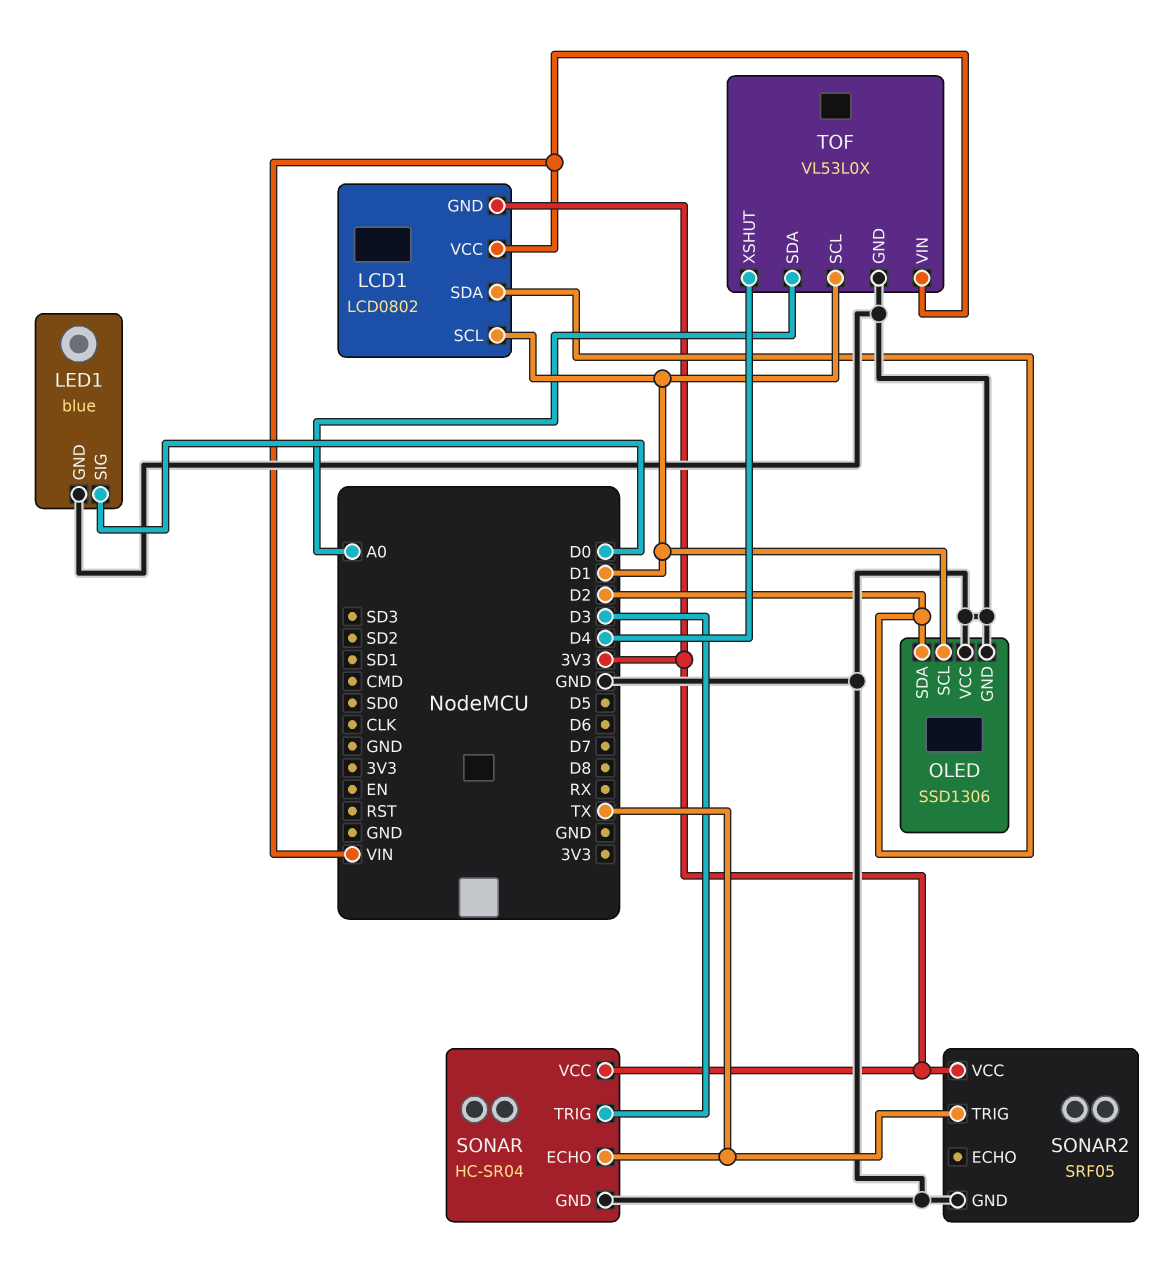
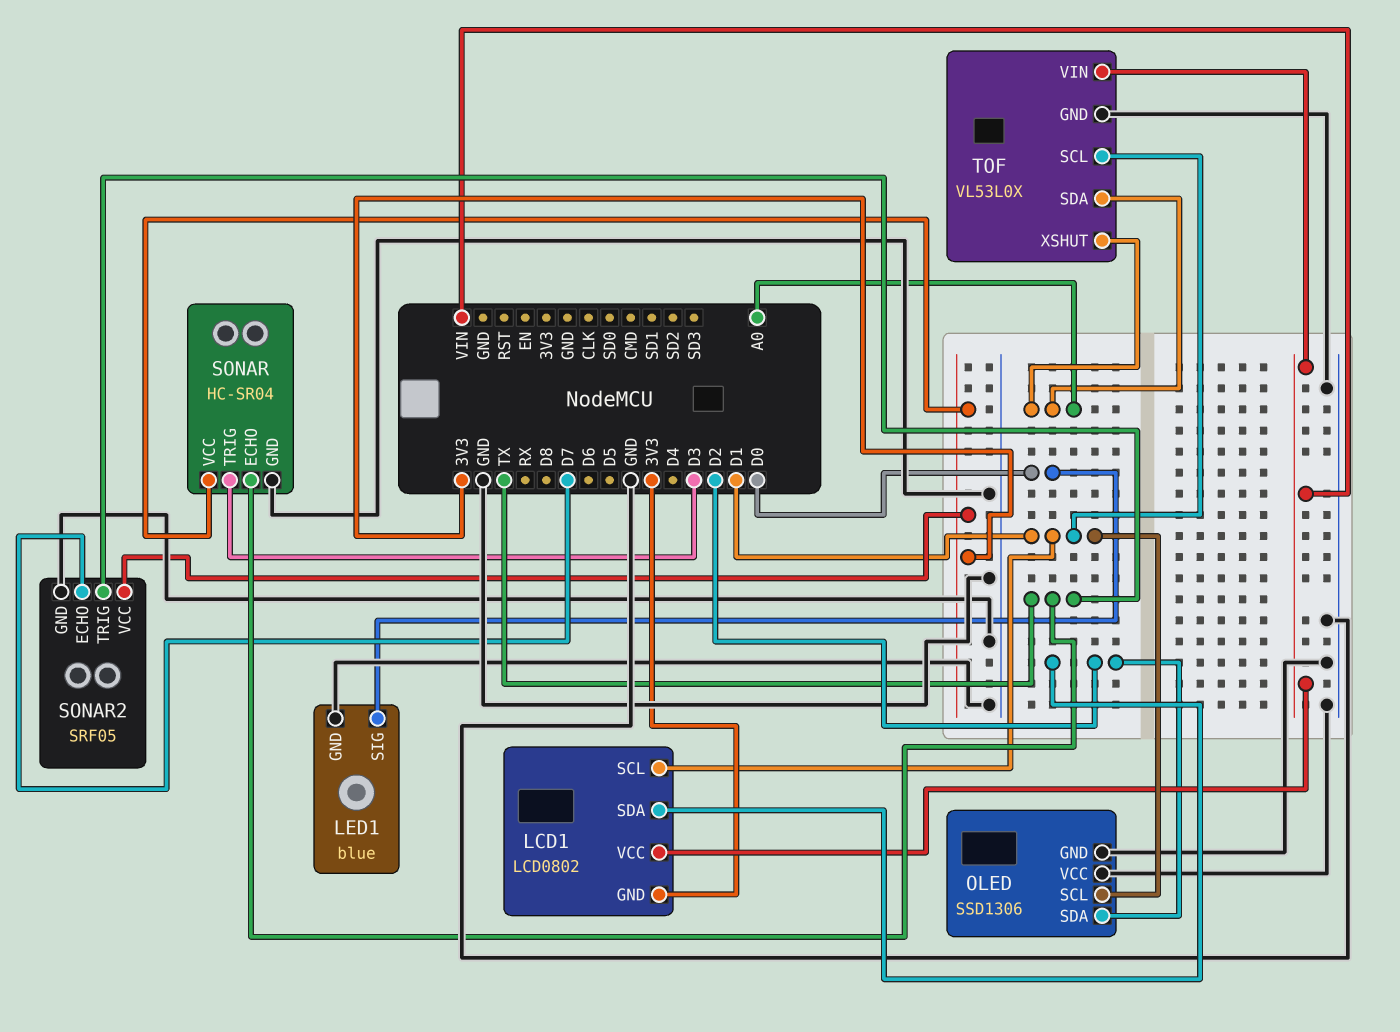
SONAR2 pin ECHO: none -> D7
TOF pin XSHUT: D4 -> A0

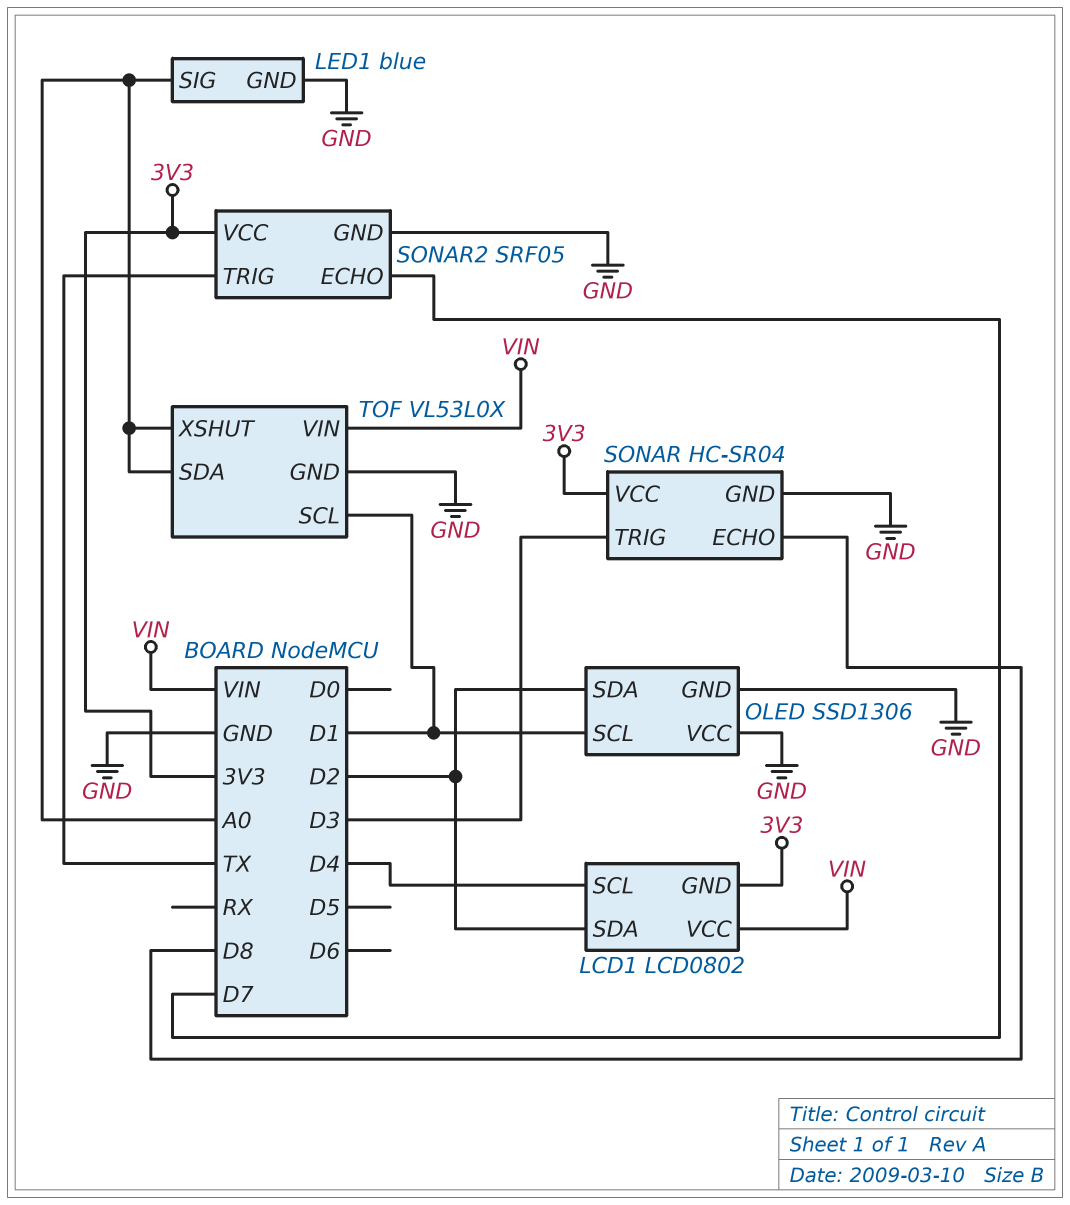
LCD1 pin SCL: D1 -> D4
LED1 pin SIG: D0 -> A0
SONAR pin ECHO: TX -> D8

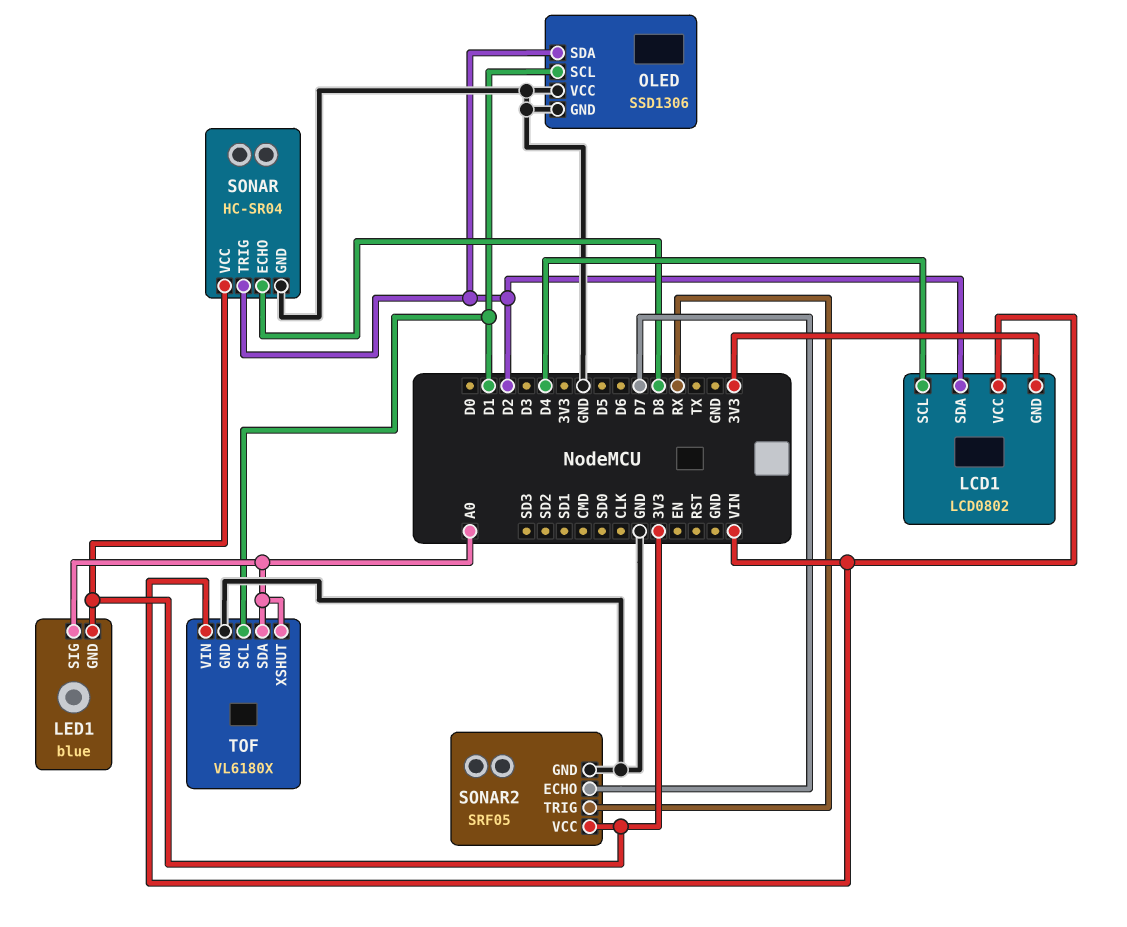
LED1 pin GND: GND -> 3V3
SONAR pin TRIG: D3 -> D2
SONAR2 pin TRIG: TX -> RX
TOF: VL53L0X -> VL6180X

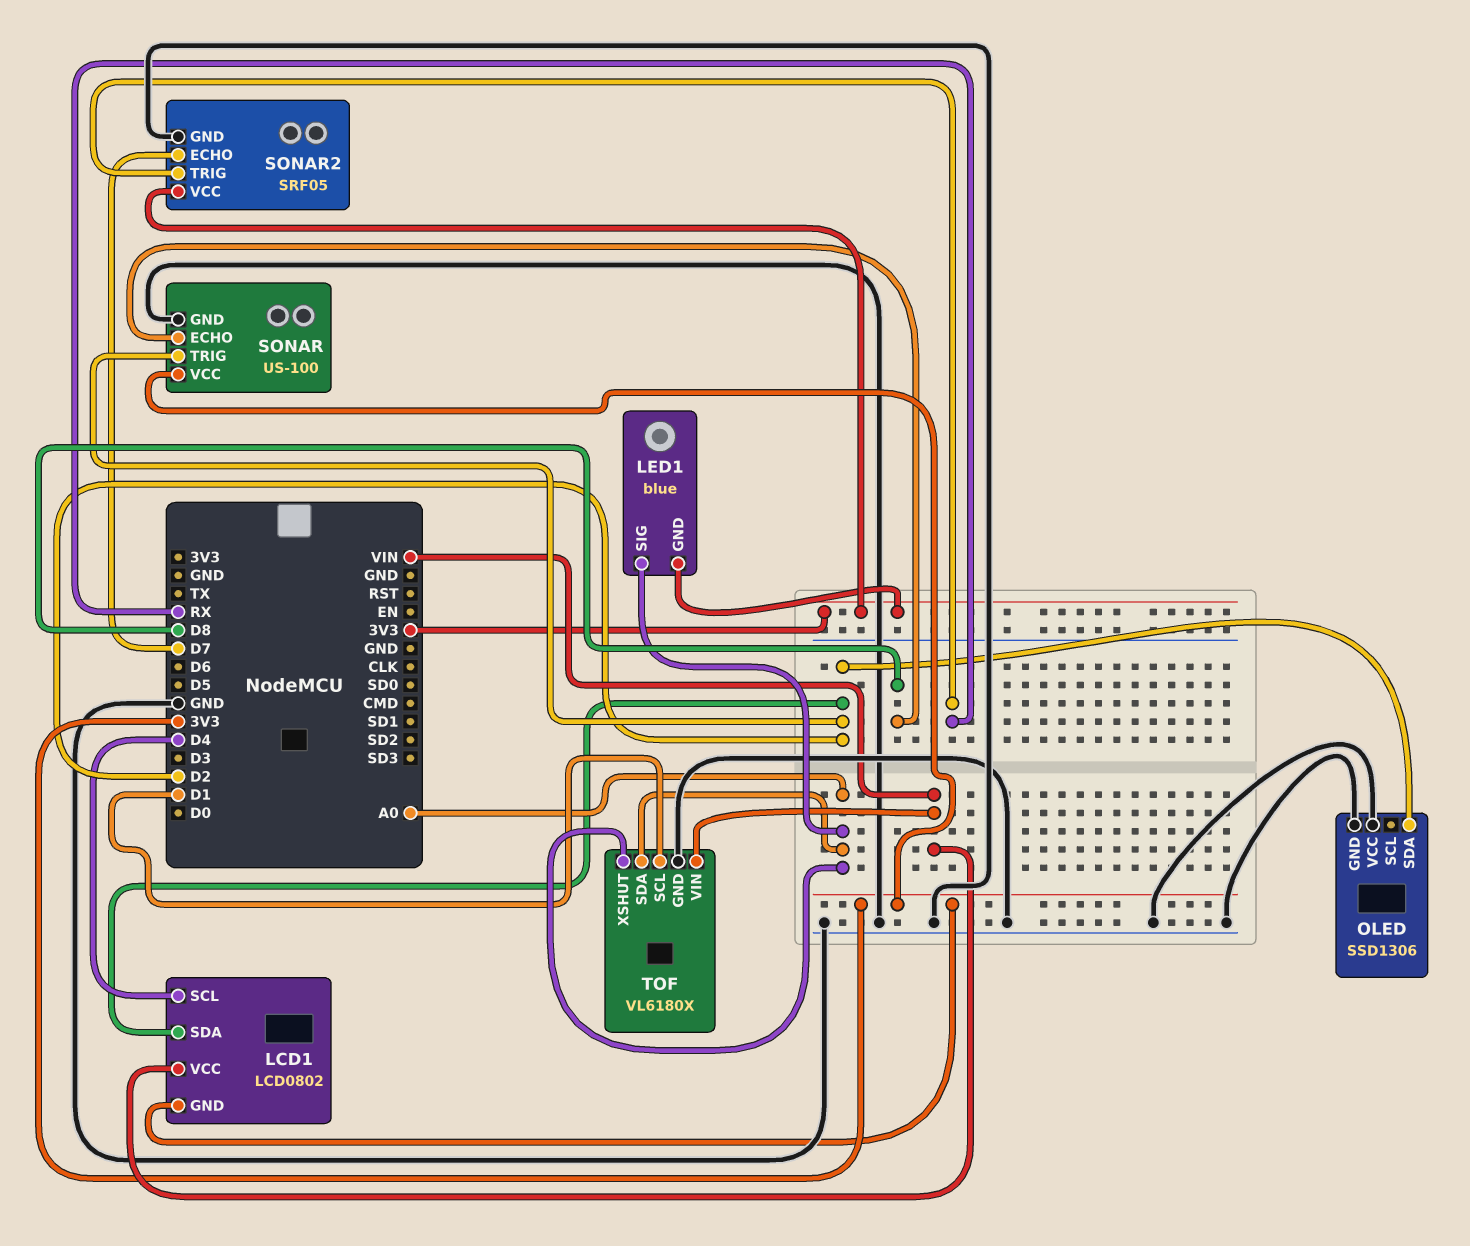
OLED pin SCL: D1 -> none
SONAR: HC-SR04 -> US-100

